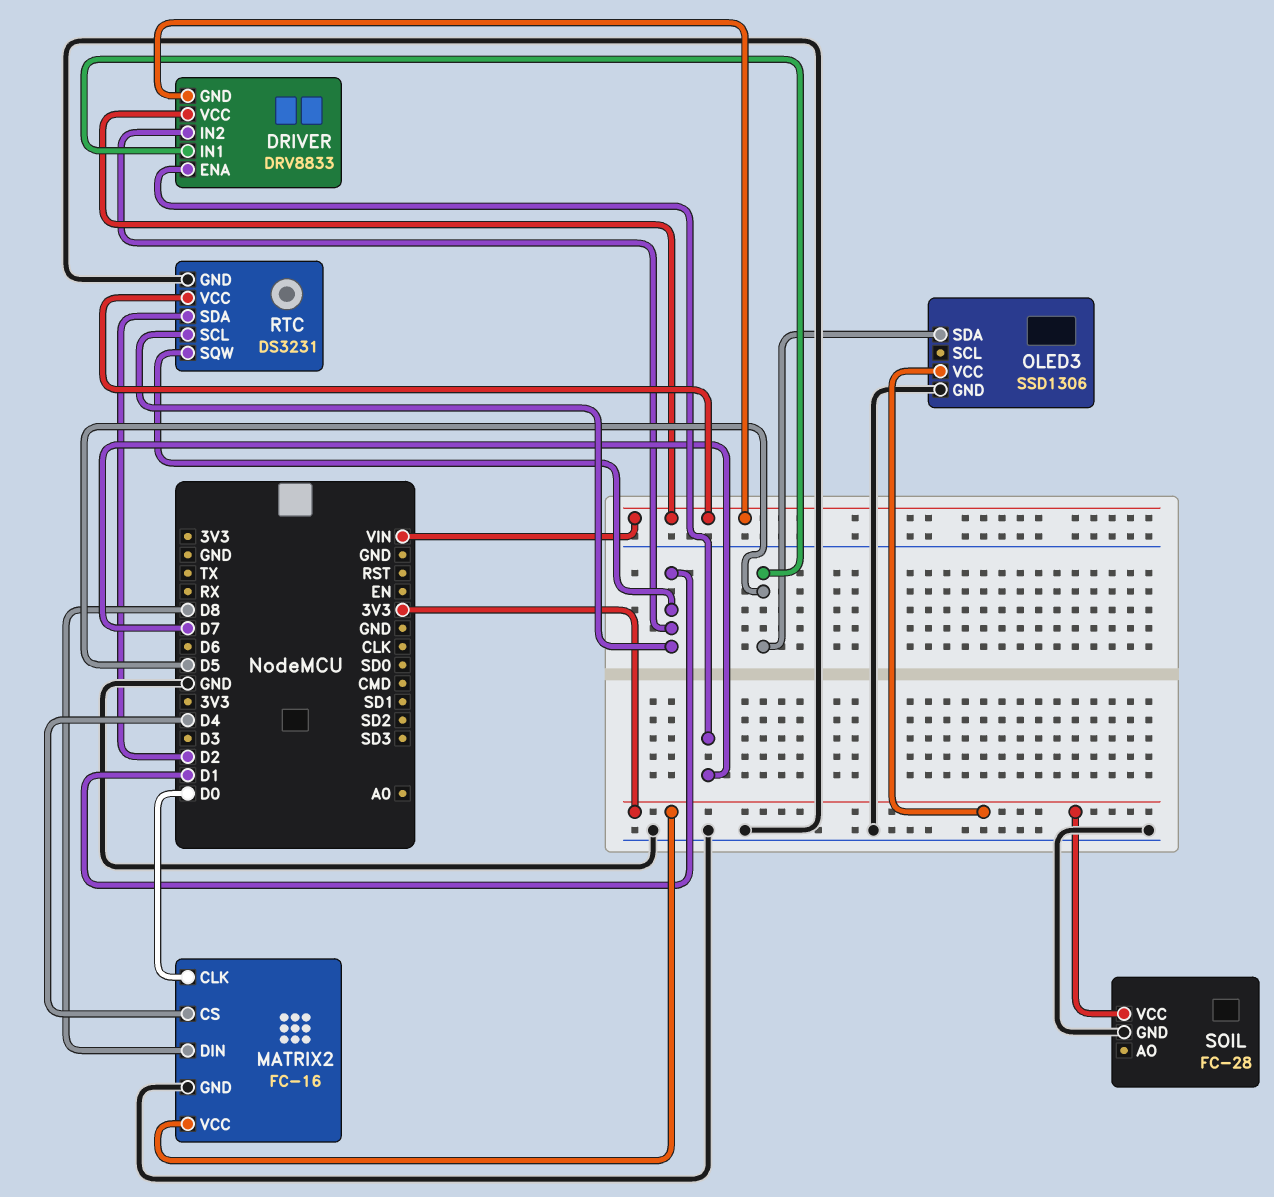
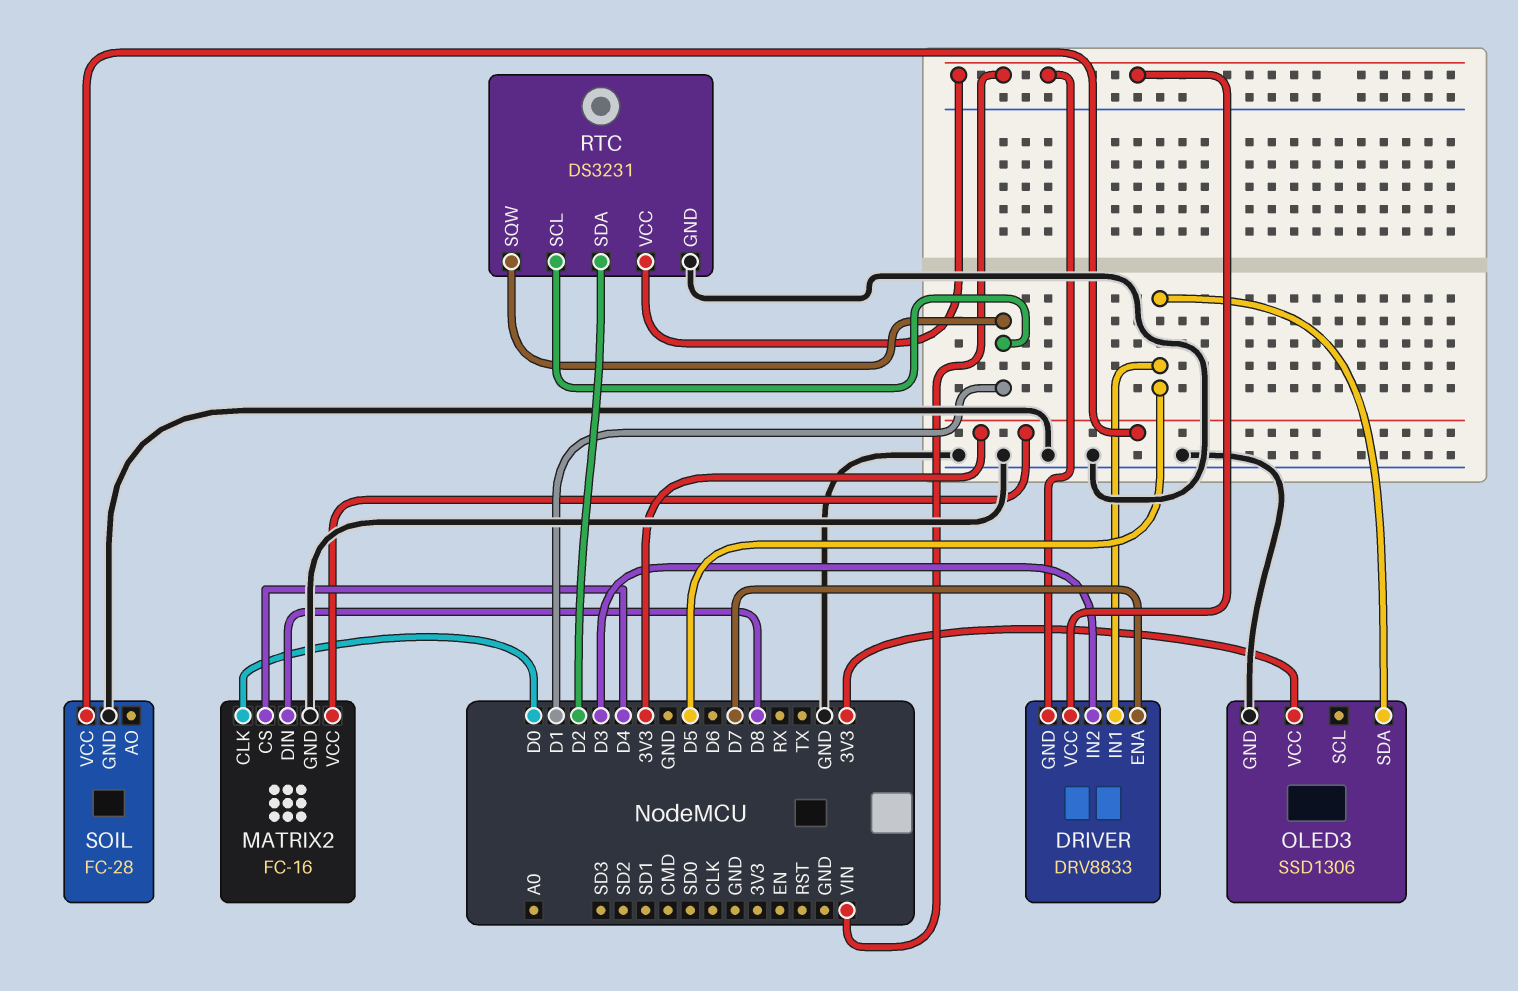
DRIVER pin IN2: D1 -> D3

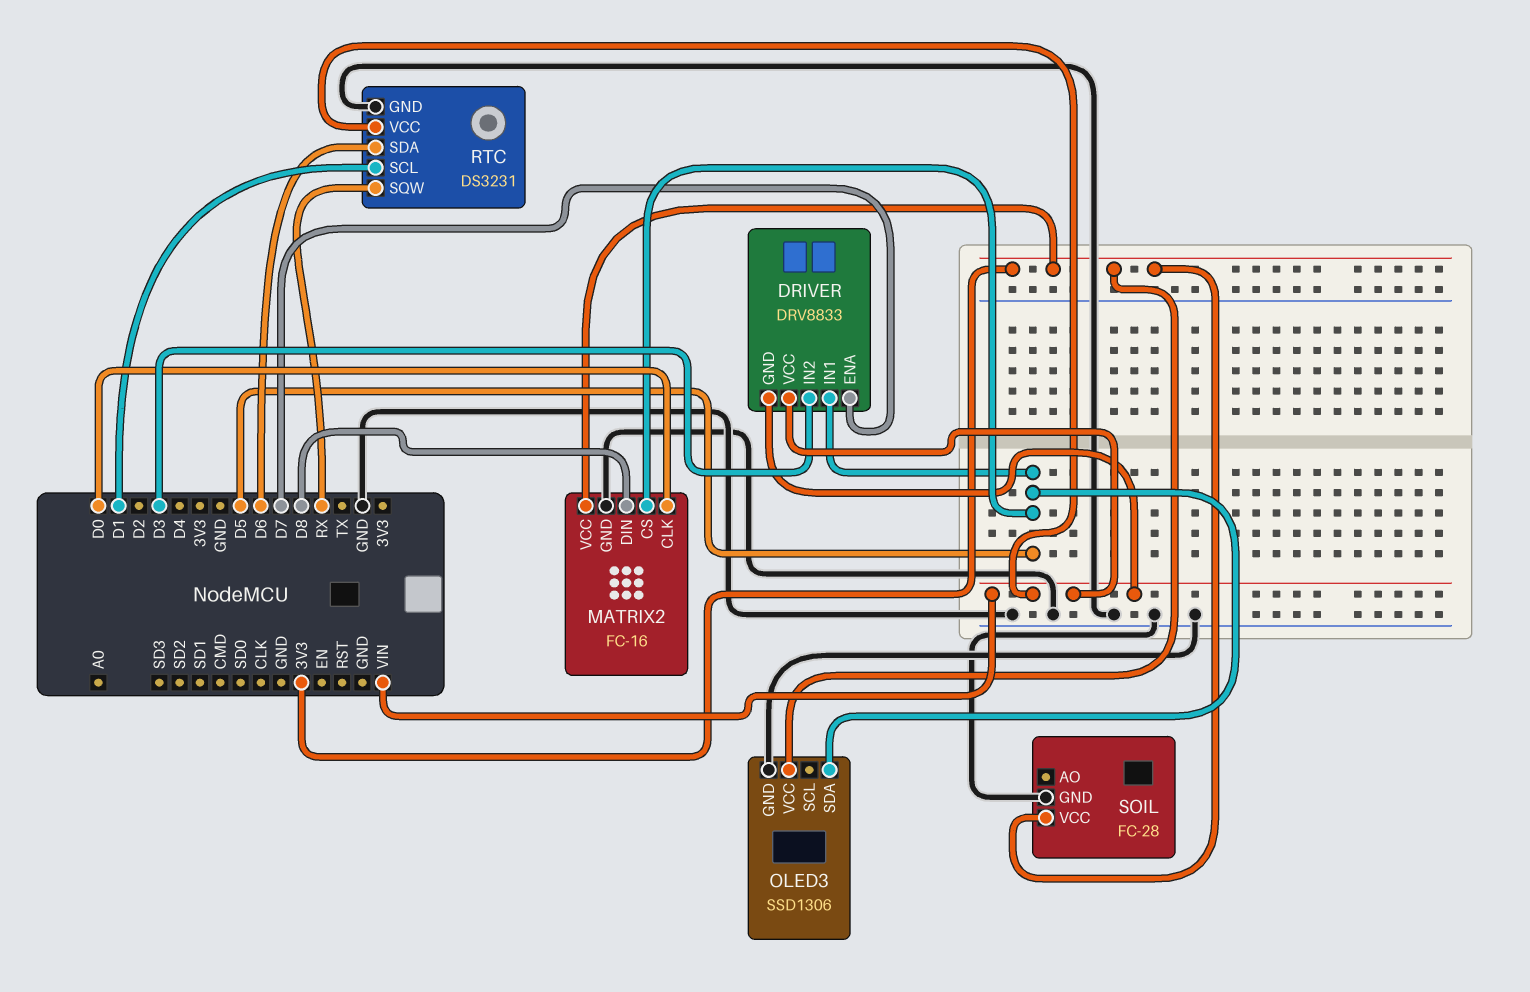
MATRIX2 pin CS: D4 -> D5
RTC pin SDA: D2 -> D6
RTC pin SQW: D1 -> RX

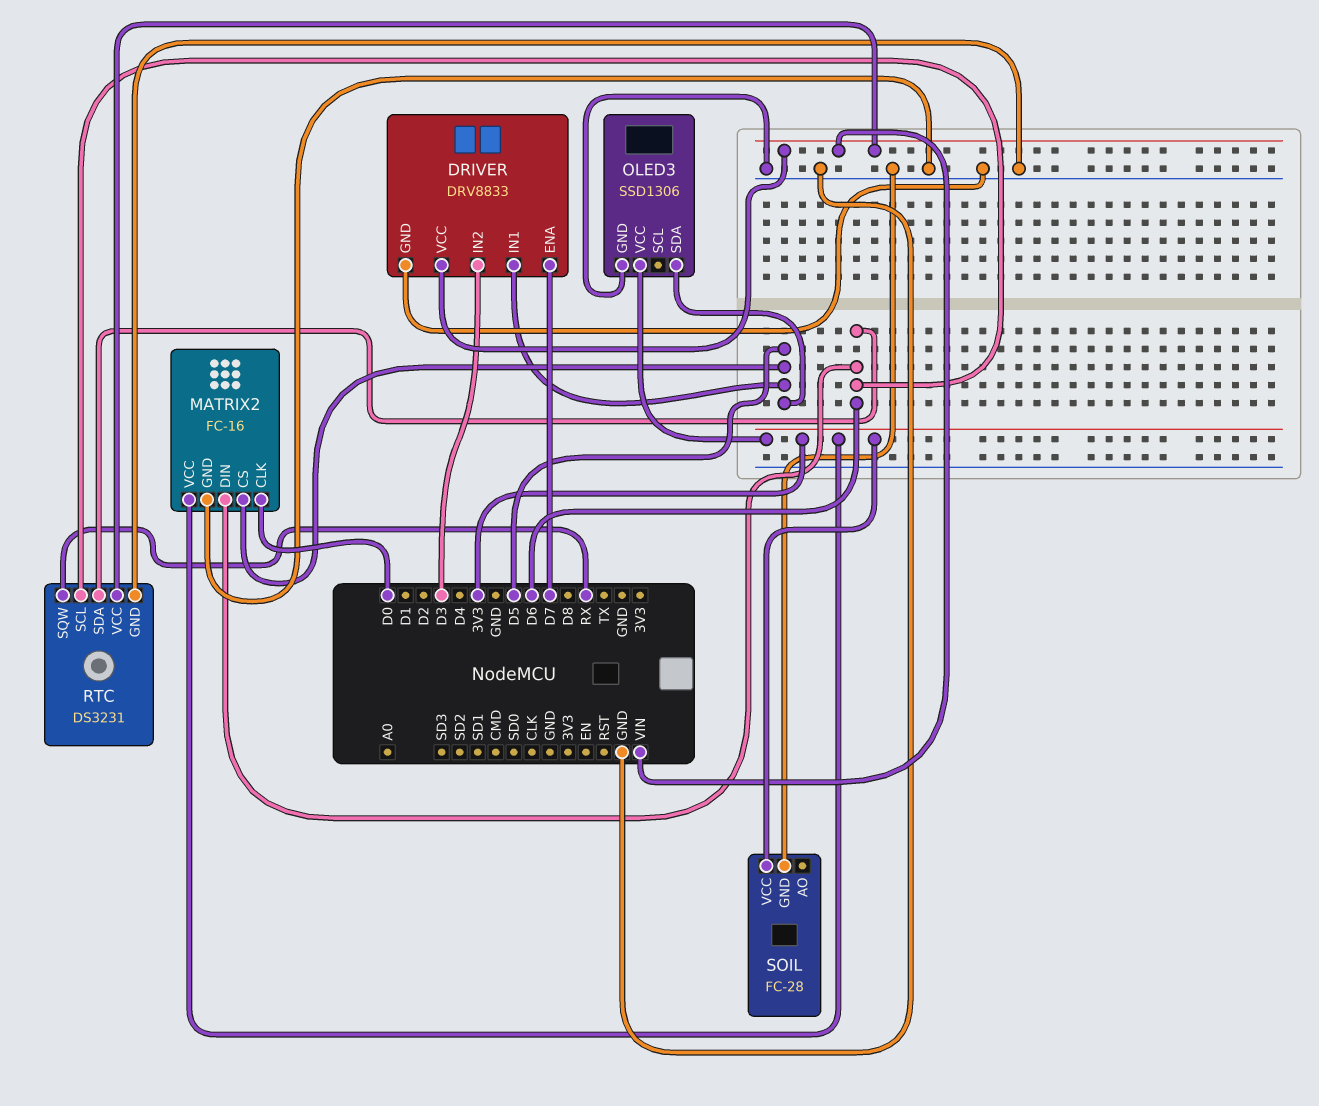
DRIVER pin GND: VIN -> GND
MATRIX2 pin DIN: D8 -> D6
RTC pin SCL: D1 -> D6

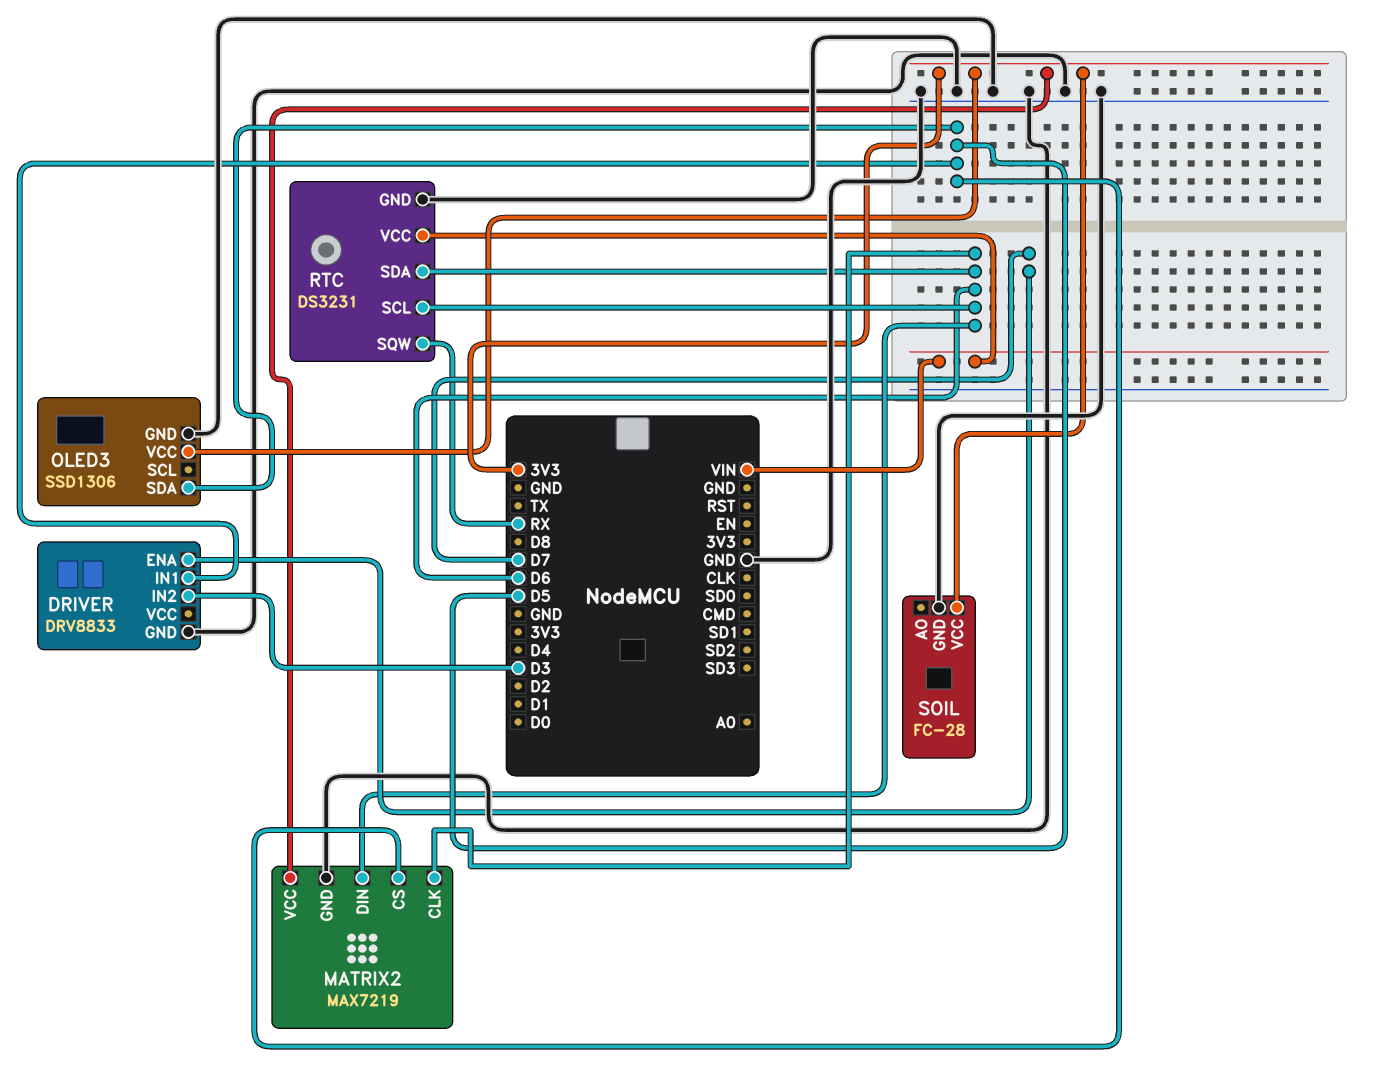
DRIVER pin VCC: VIN -> none
MATRIX2: FC-16 -> MAX7219
MATRIX2 pin CLK: D0 -> D6

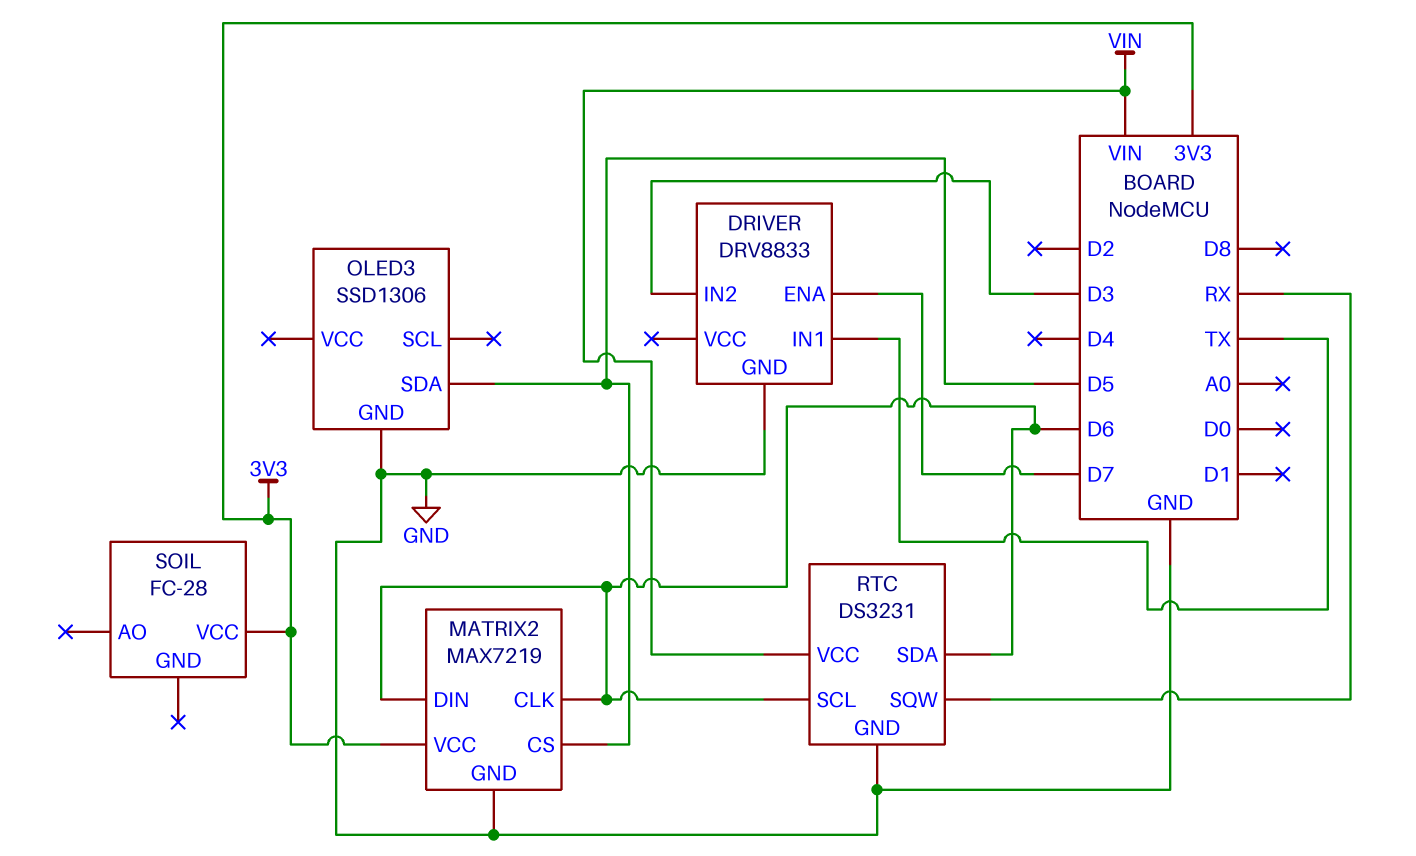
DRIVER pin IN1: D5 -> TX
OLED3 pin VCC: 3V3 -> none
SOIL pin GND: GND -> none

